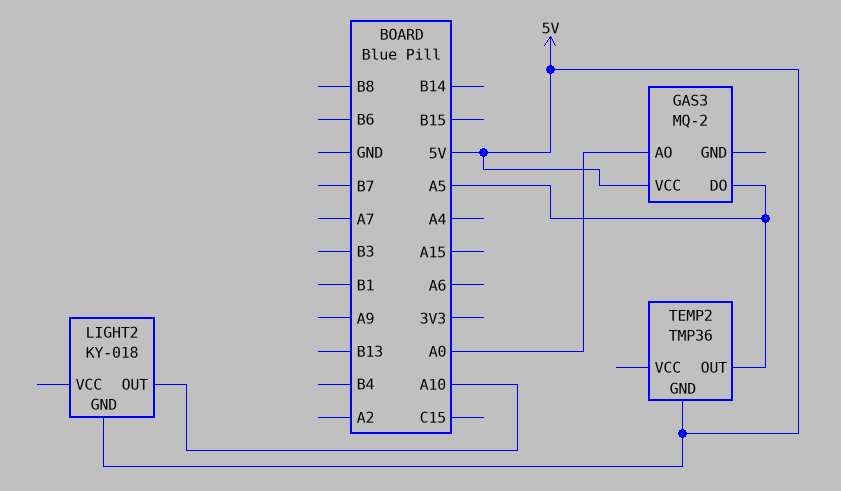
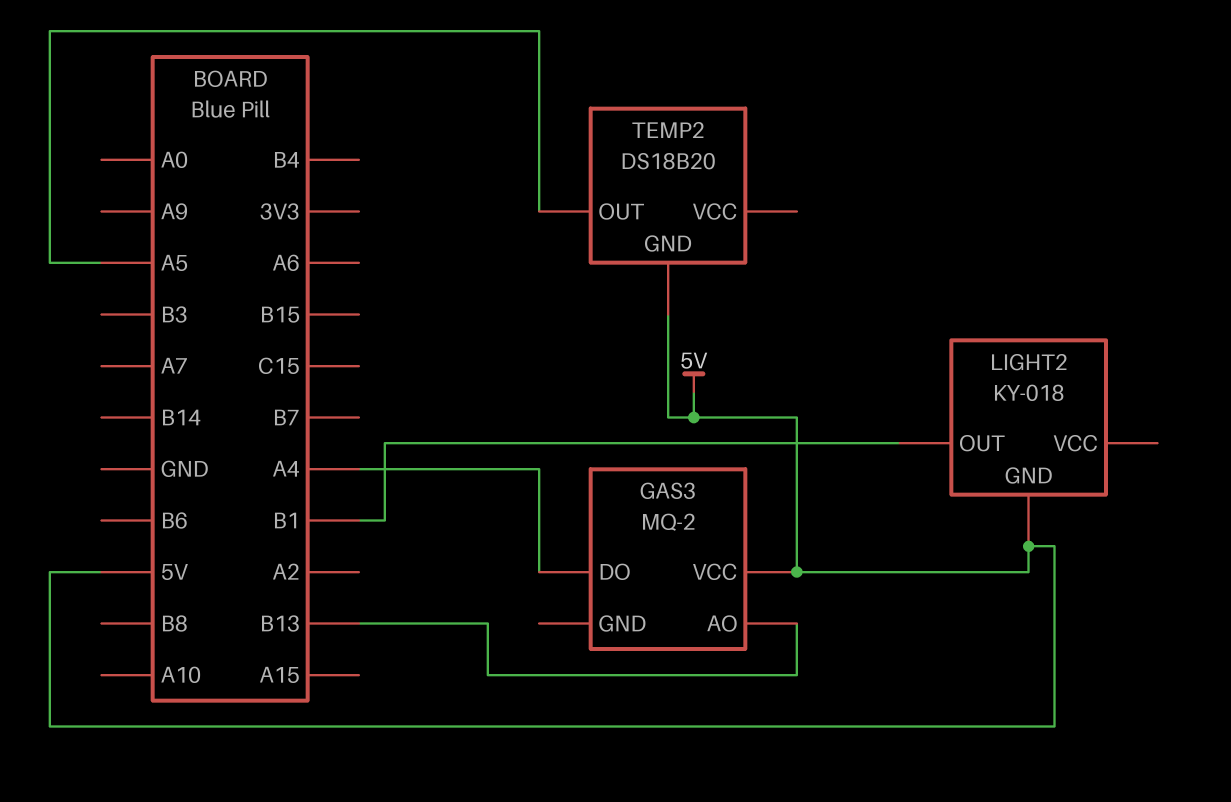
GAS3 pin AO: A0 -> B13
GAS3 pin DO: A5 -> A4
LIGHT2 pin OUT: A10 -> B1
TEMP2: TMP36 -> DS18B20

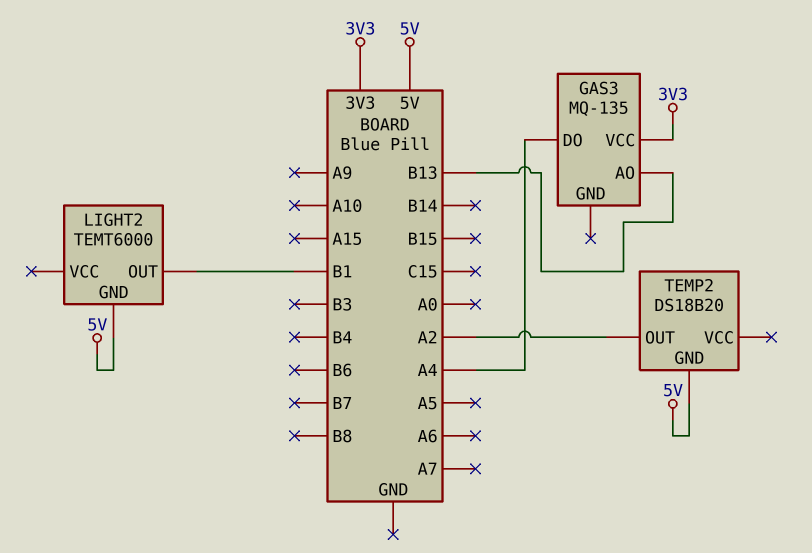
GAS3: MQ-2 -> MQ-135
GAS3 pin VCC: 5V -> 3V3
LIGHT2: KY-018 -> TEMT6000
TEMP2 pin OUT: A5 -> A2

